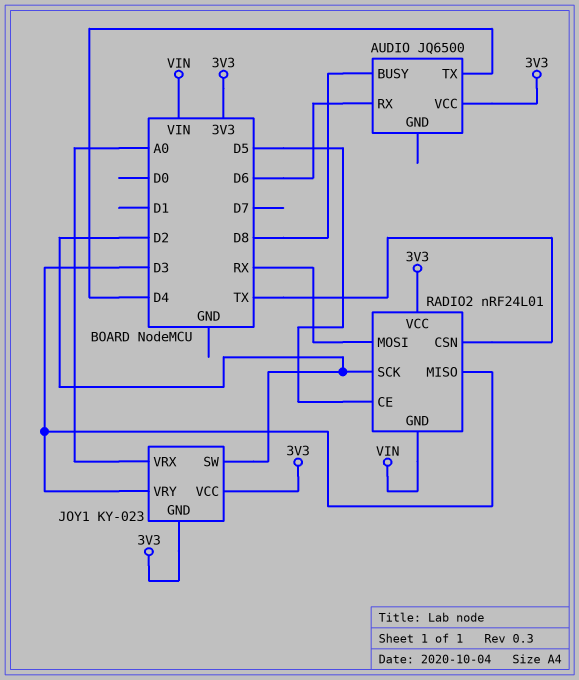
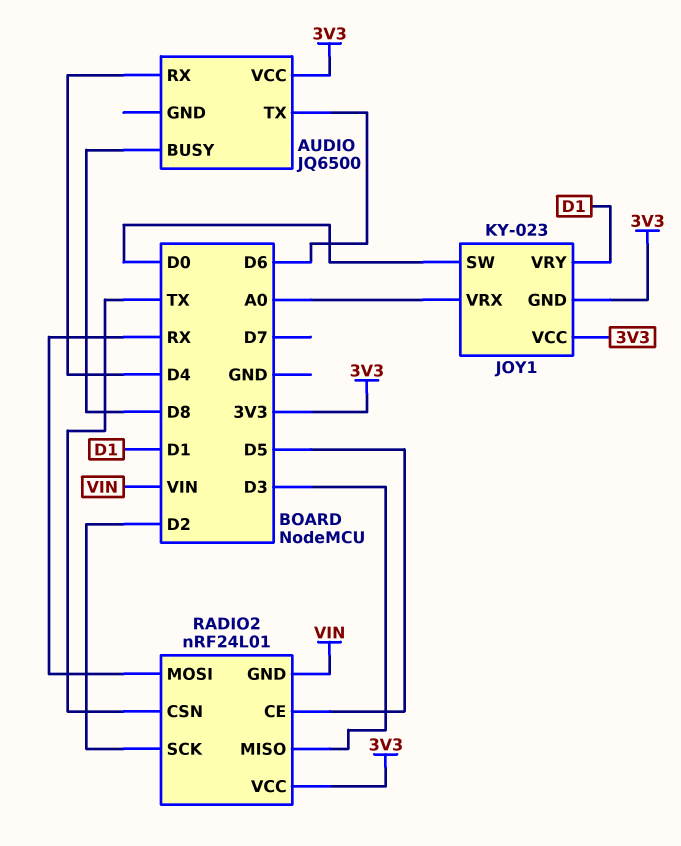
AUDIO pin RX: D6 -> D4
AUDIO pin TX: D4 -> D6
JOY1 pin SW: D2 -> D0
JOY1 pin VRY: D3 -> D1

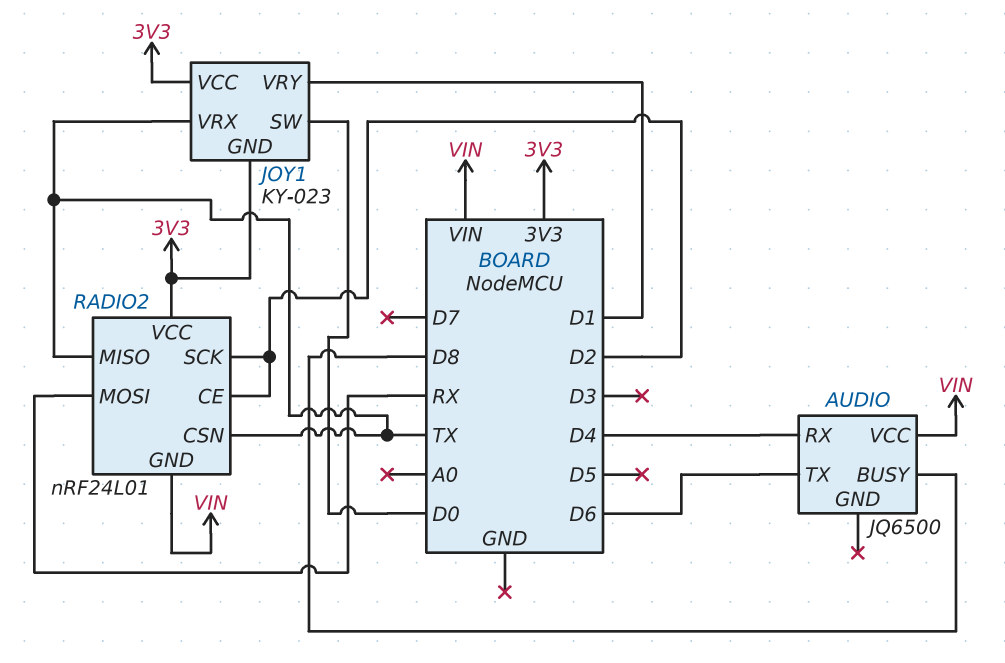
AUDIO pin VCC: 3V3 -> VIN
JOY1 pin VRX: A0 -> TX
RADIO2 pin CE: D5 -> D2
RADIO2 pin MISO: D3 -> TX

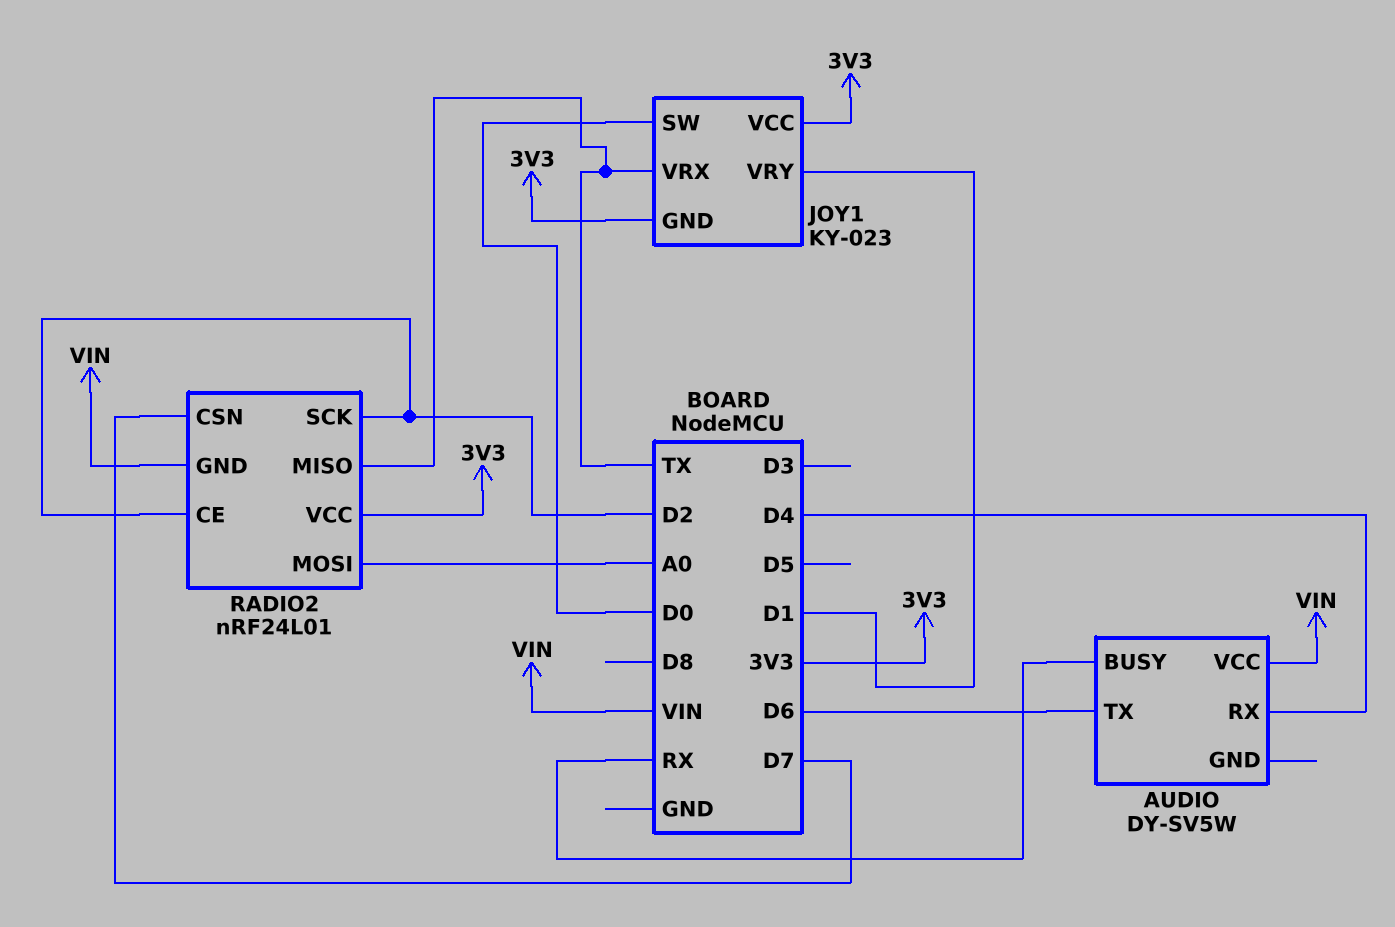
AUDIO: JQ6500 -> DY-SV5W
AUDIO pin BUSY: D8 -> RX
RADIO2 pin CSN: TX -> D7
RADIO2 pin MOSI: RX -> A0

